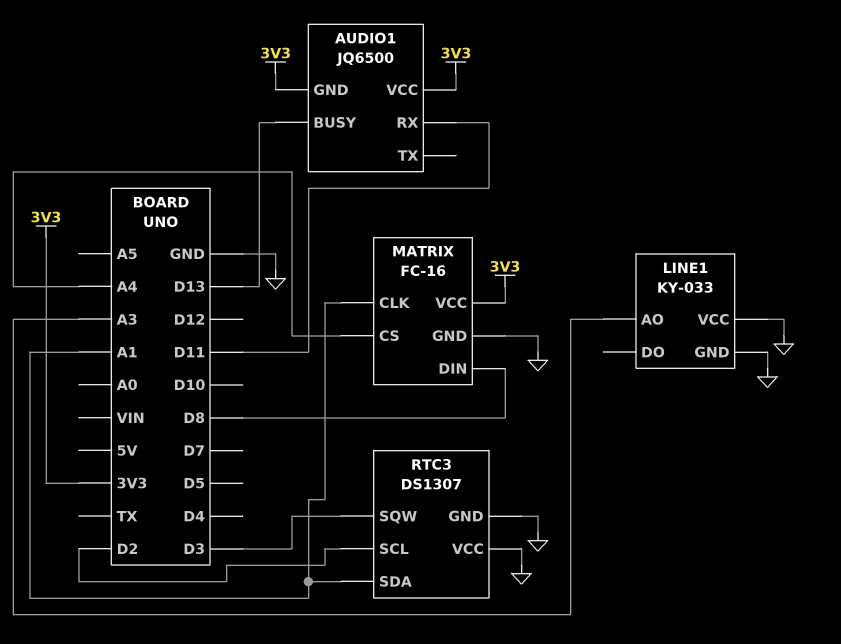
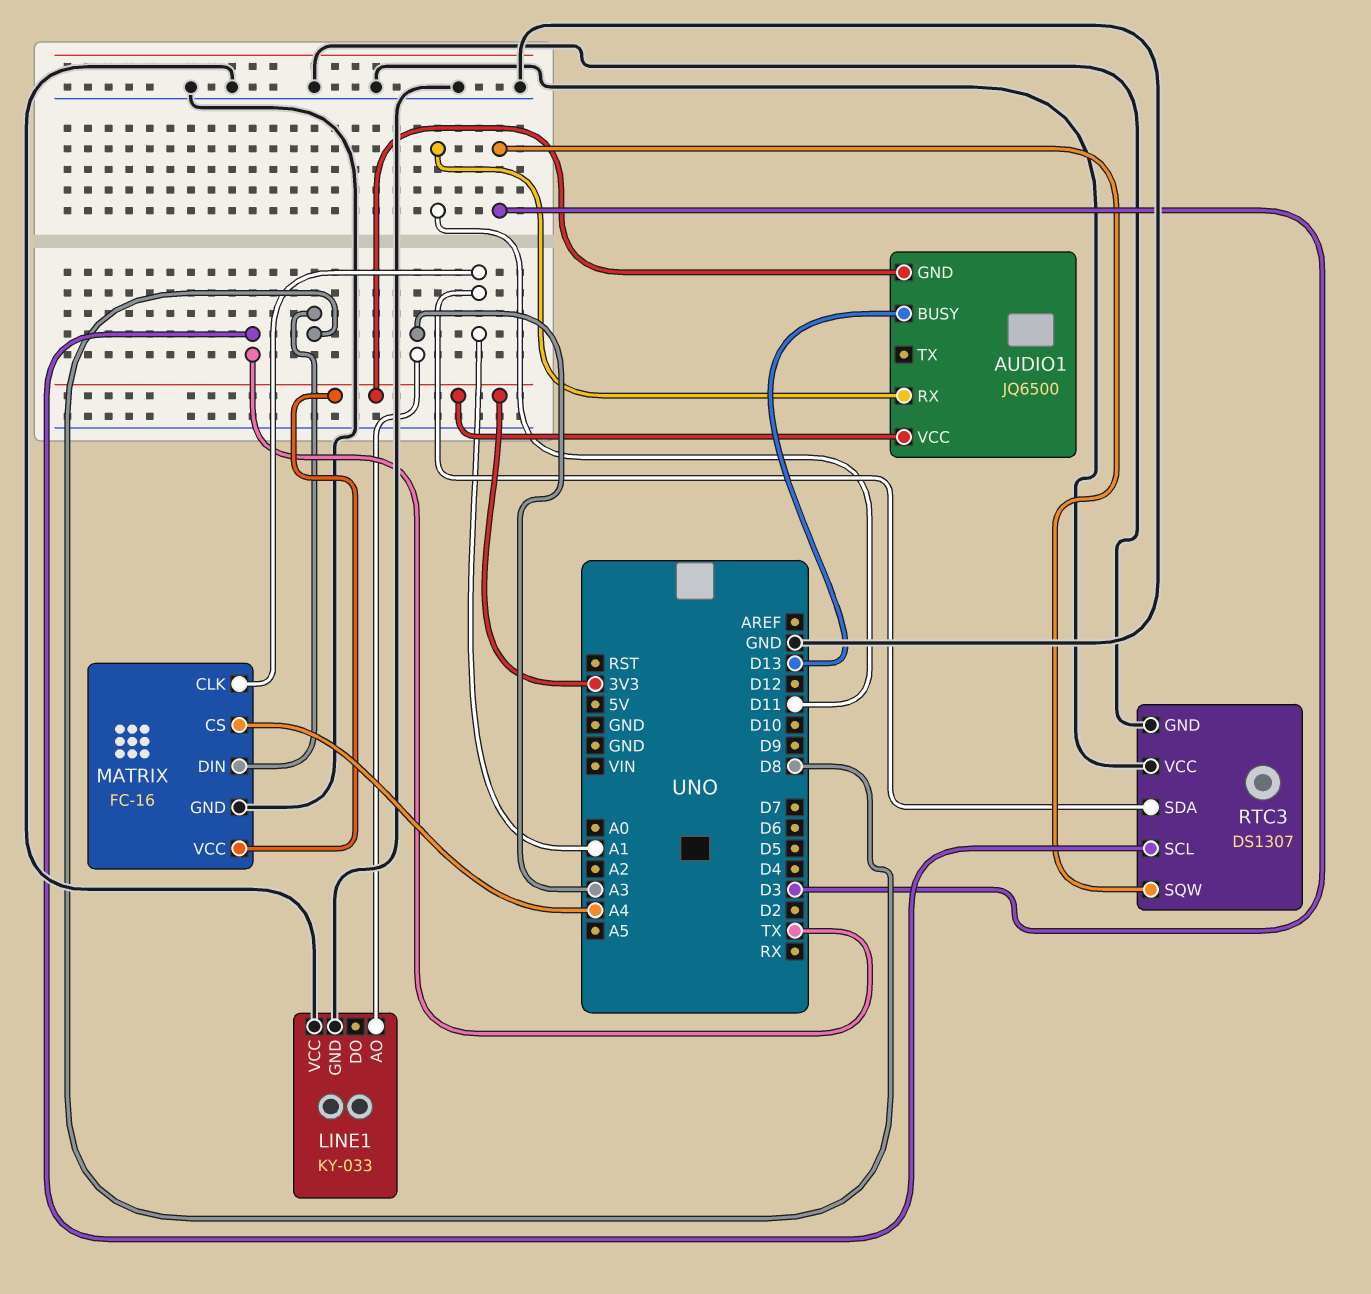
RTC3 pin SCL: D2 -> TX

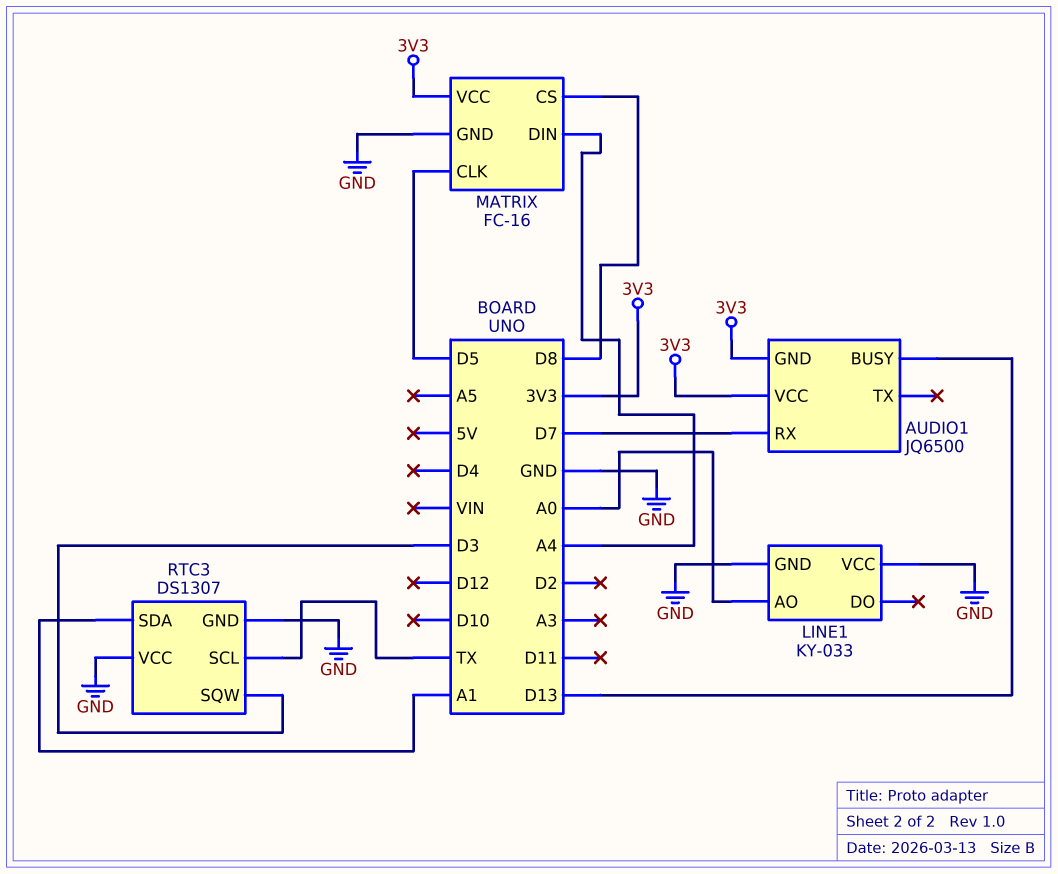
AUDIO1 pin RX: D11 -> D7
LINE1 pin AO: A3 -> A0
MATRIX pin CLK: A1 -> D5
MATRIX pin CS: A4 -> D8
MATRIX pin DIN: D8 -> A4

